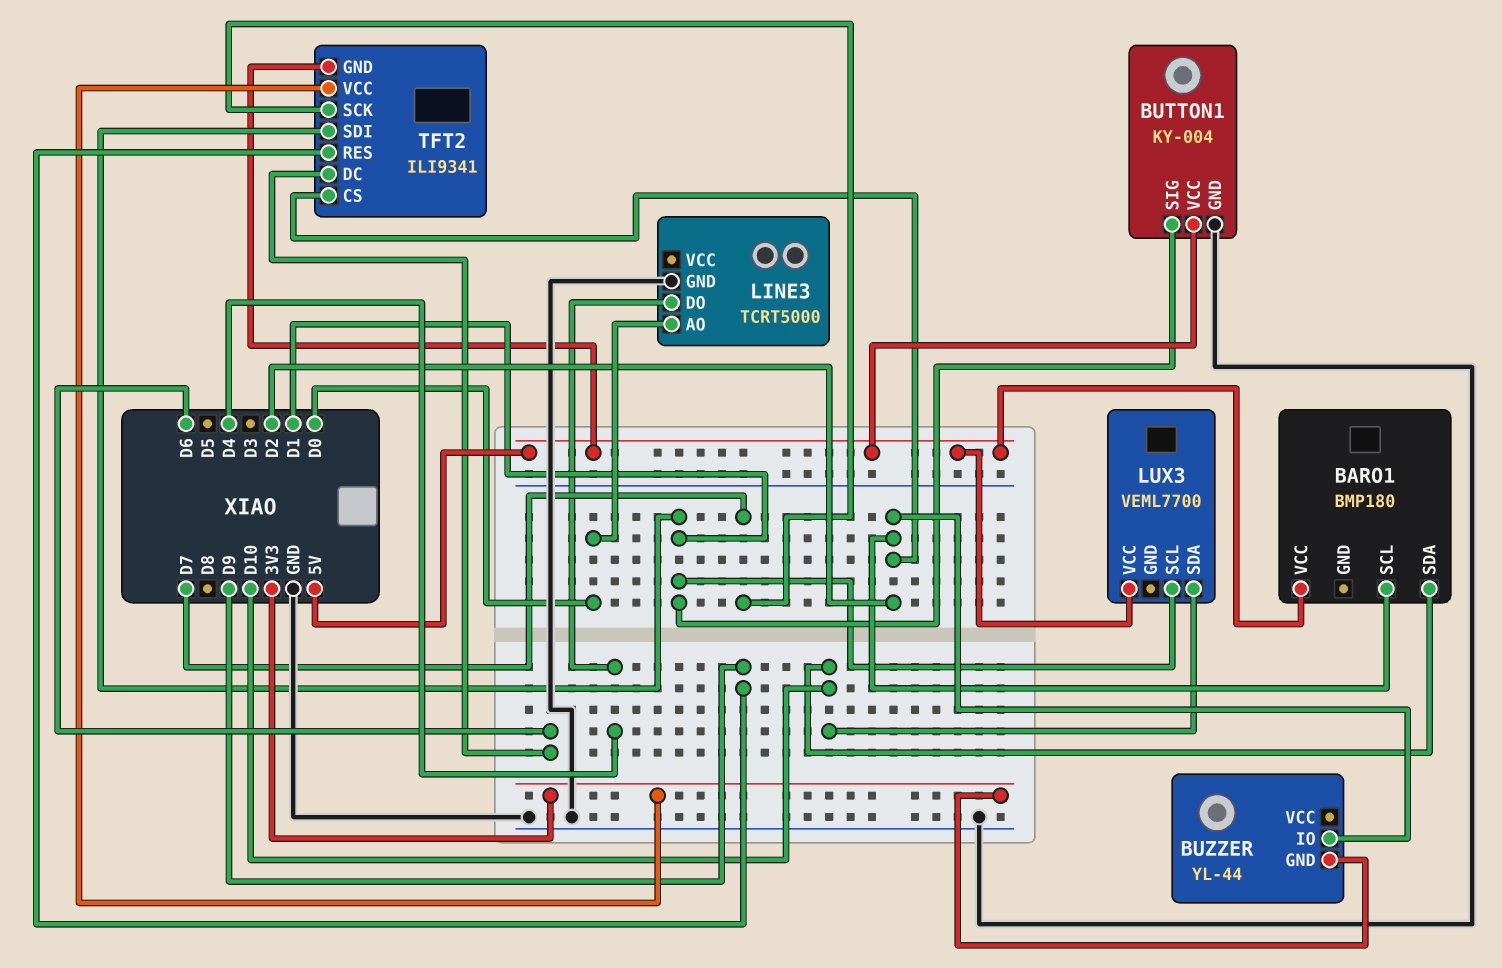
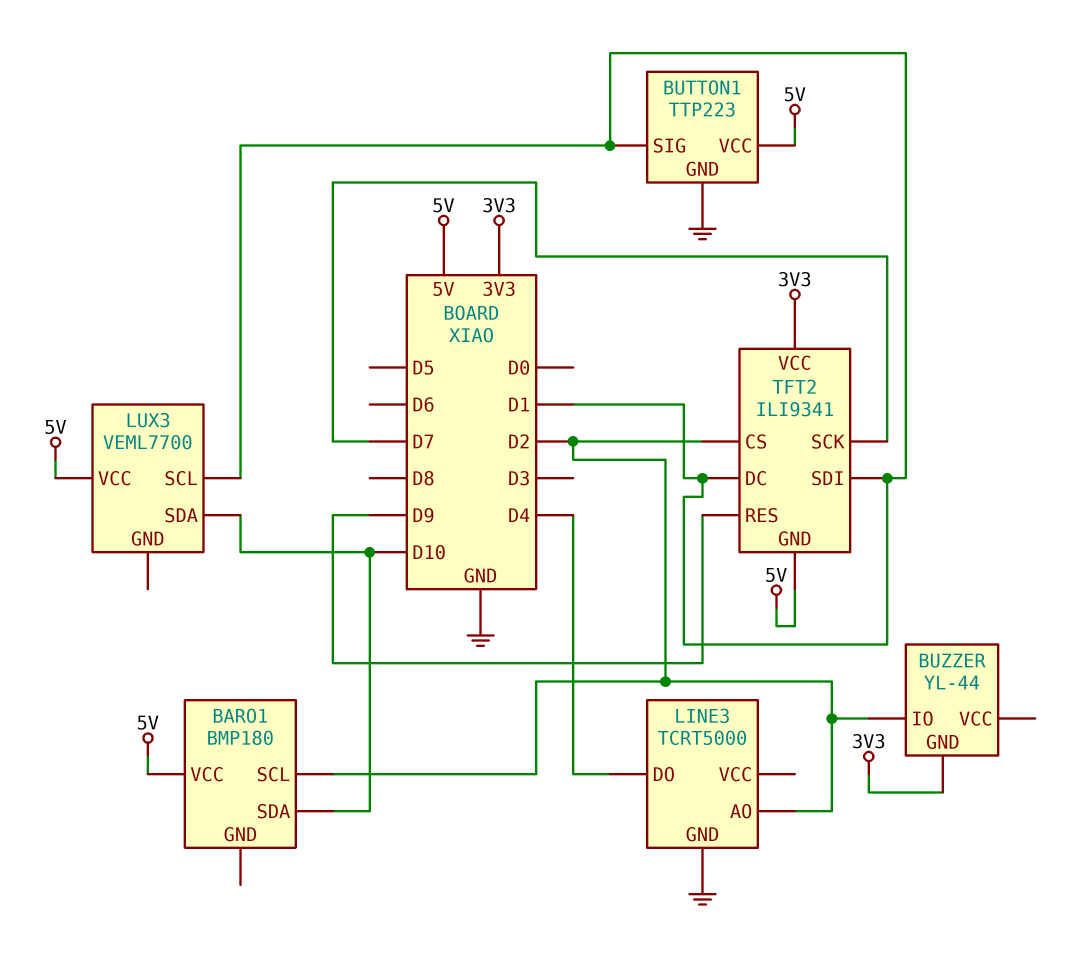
BUTTON1: KY-004 -> TTP223
LINE3 pin AO: D0 -> D2
TFT2 pin DC: D6 -> D1

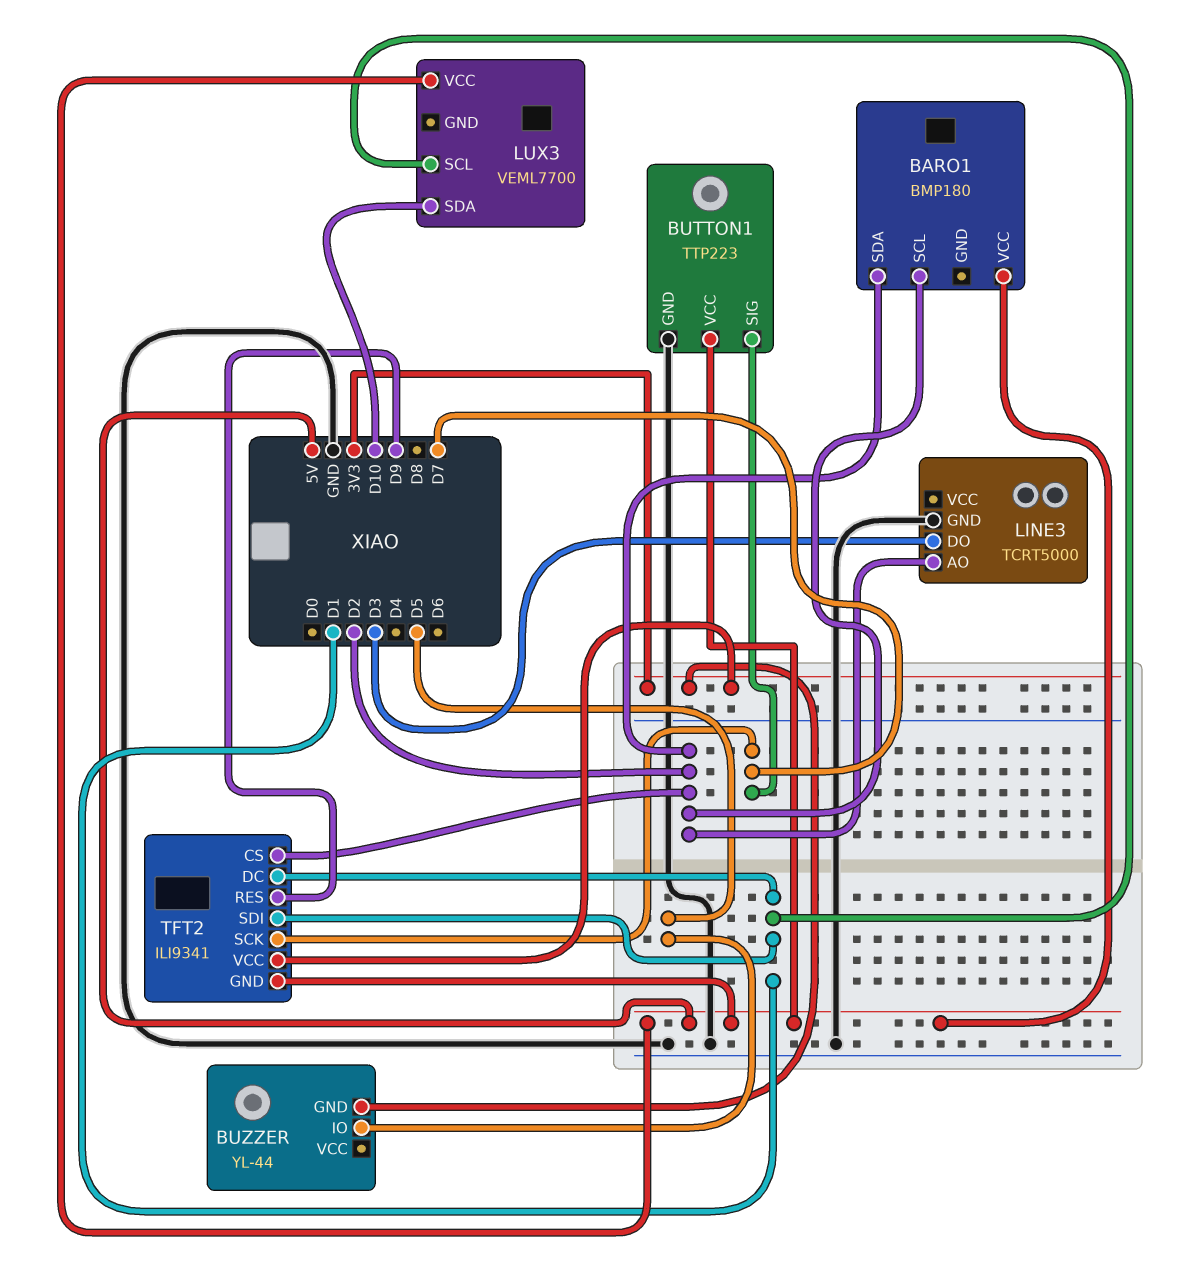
BARO1 pin SDA: D10 -> D2
BUTTON1 pin SIG: D1 -> D7
BUZZER pin IO: D2 -> D5
LINE3 pin DO: D4 -> D3

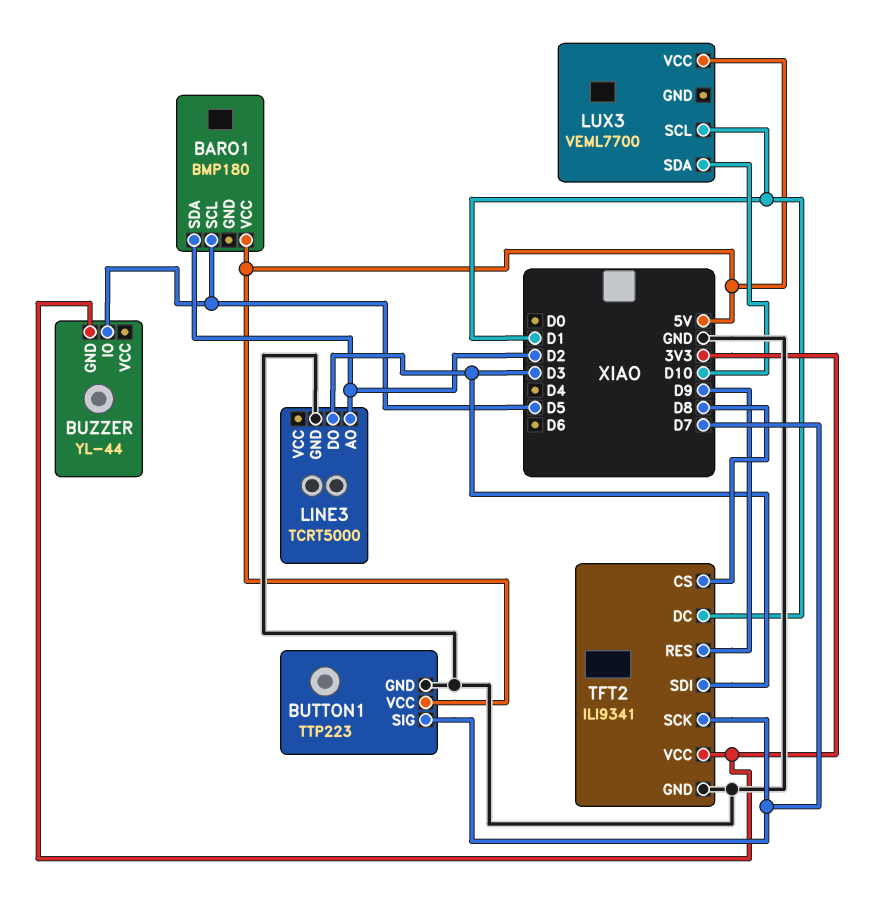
BARO1 pin SCL: D2 -> D5
TFT2 pin CS: D2 -> D8
TFT2 pin GND: 5V -> GND
TFT2 pin SDI: D1 -> D3

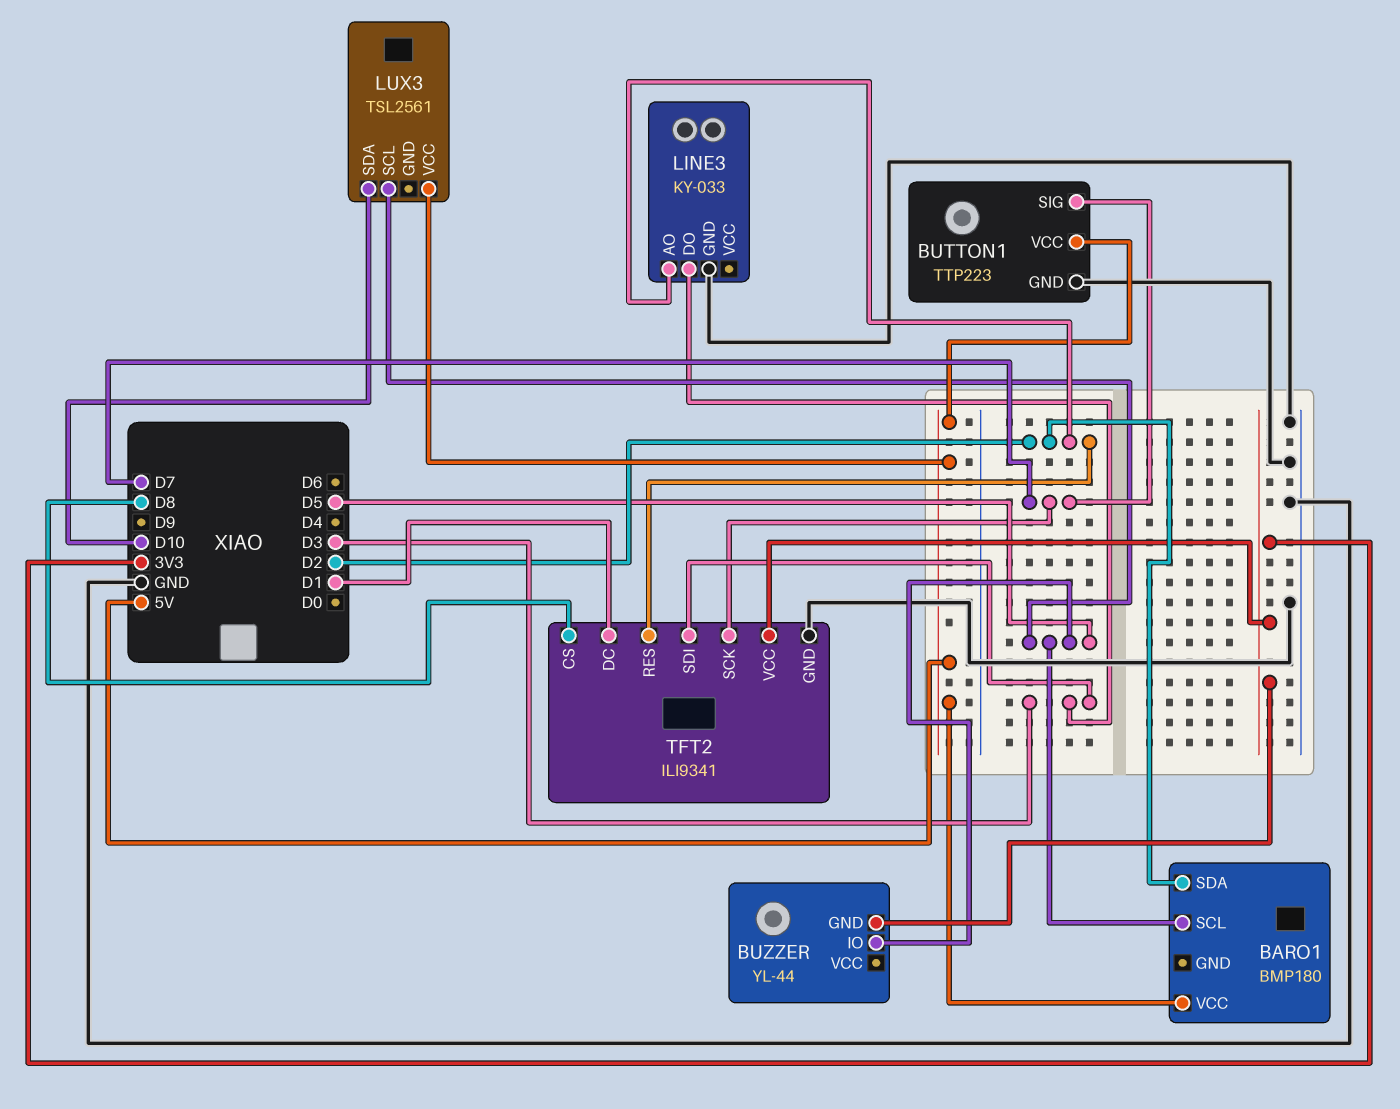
LINE3: TCRT5000 -> KY-033
LUX3: VEML7700 -> TSL2561
LUX3 pin SCL: D1 -> D5
TFT2 pin RES: D9 -> D2

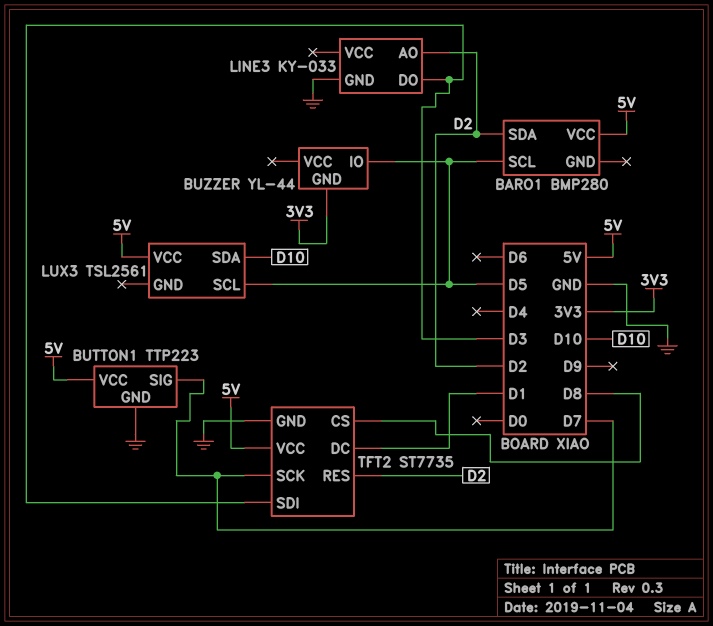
BARO1: BMP180 -> BMP280
TFT2: ILI9341 -> ST7735
TFT2 pin VCC: 3V3 -> 5V

